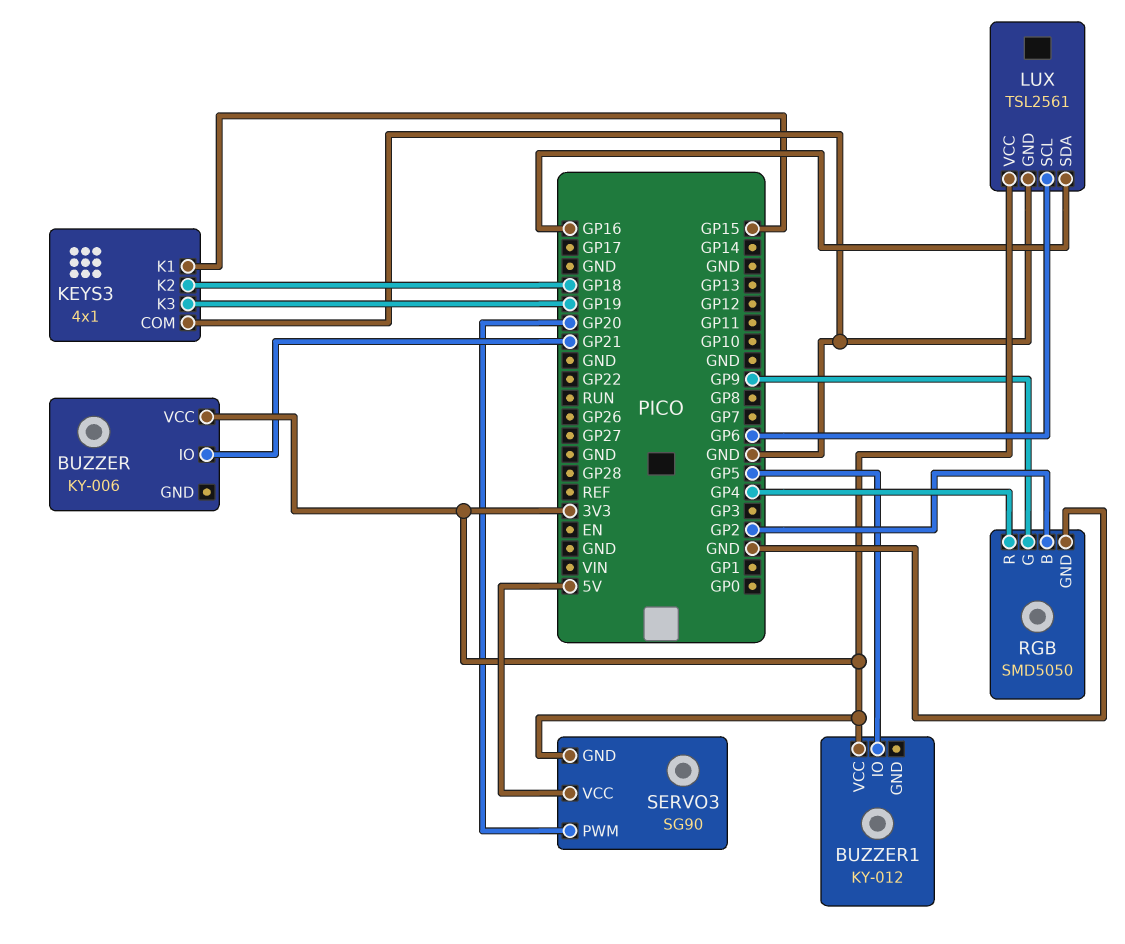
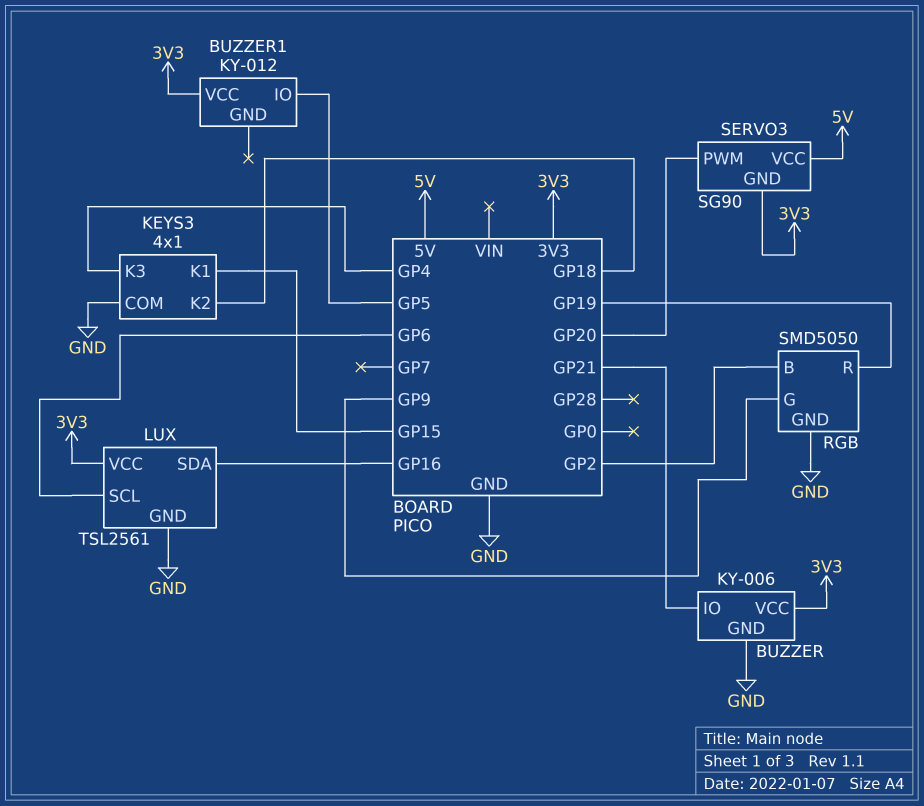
BUZZER pin GND: none -> GND
KEYS3 pin K3: GP19 -> GP4
RGB pin R: GP4 -> GP19

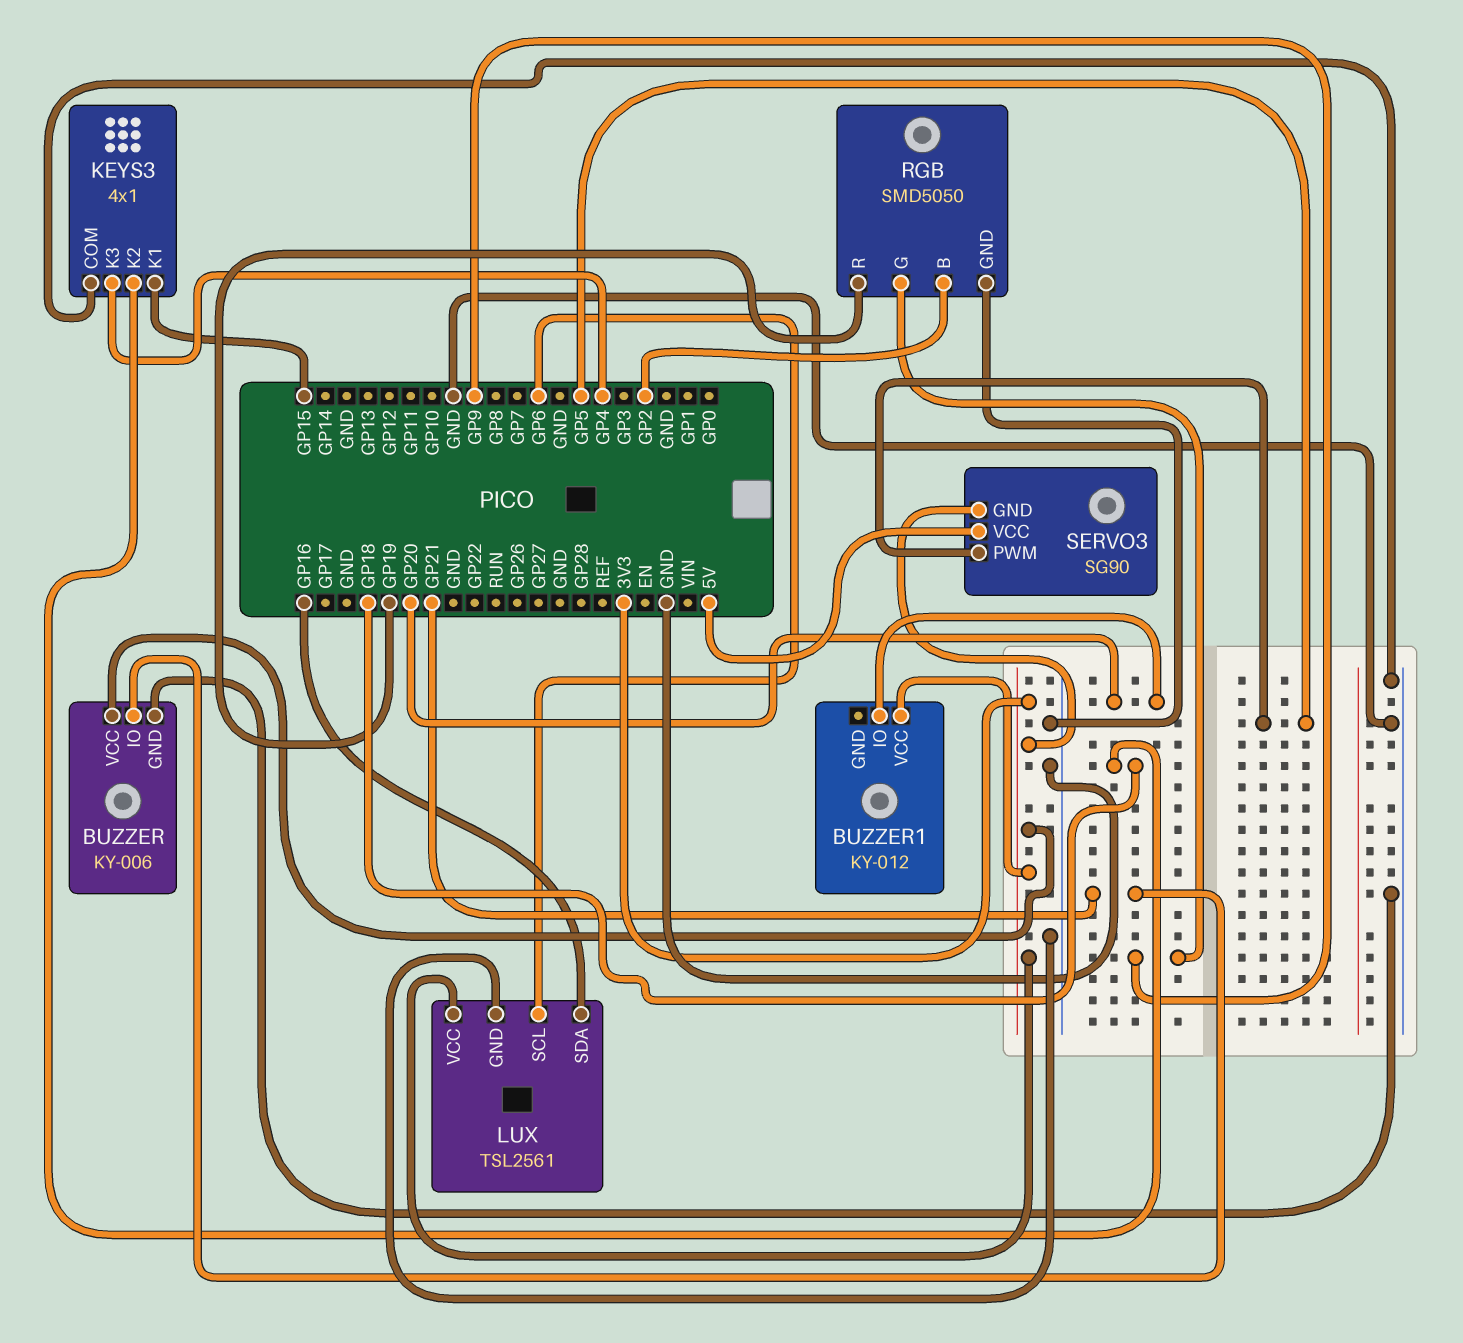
BUZZER1 pin IO: GP5 -> GP20
SERVO3 pin PWM: GP20 -> GP5

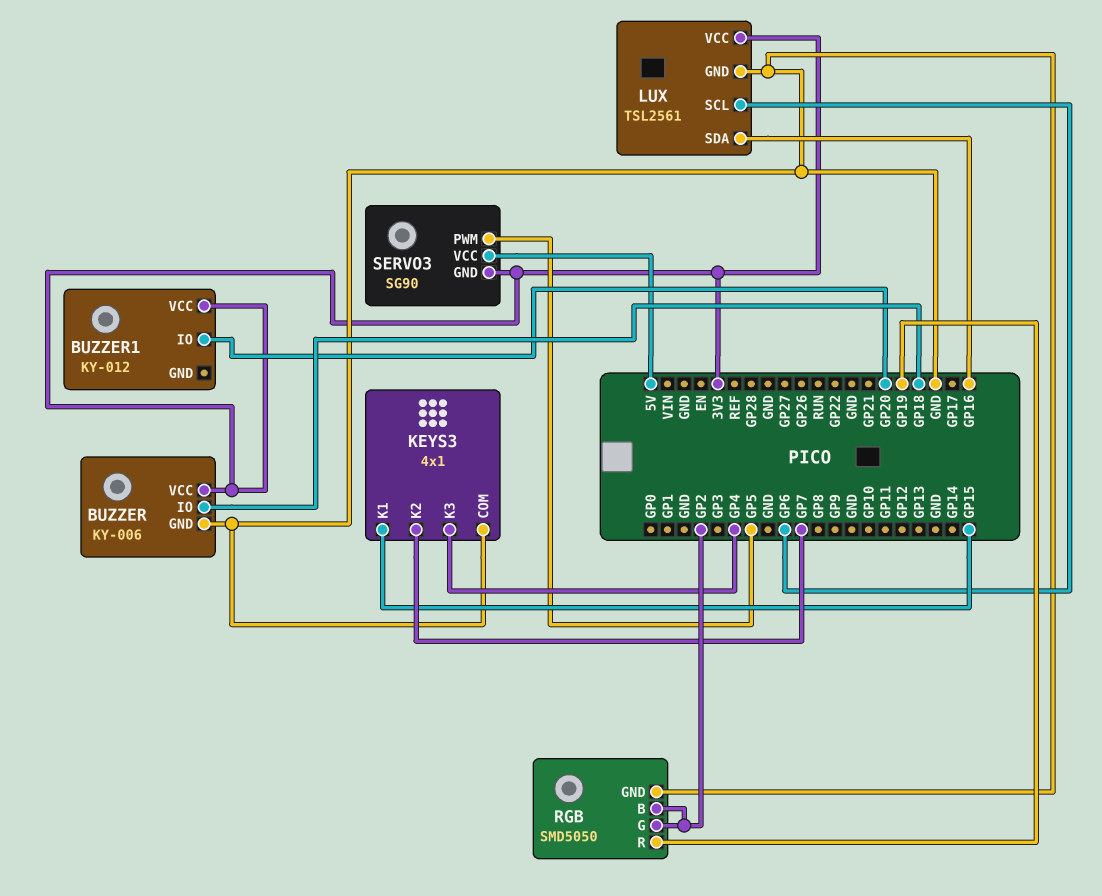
BUZZER pin IO: GP21 -> GP18
KEYS3 pin K2: GP18 -> GP7
RGB pin G: GP9 -> GP2

